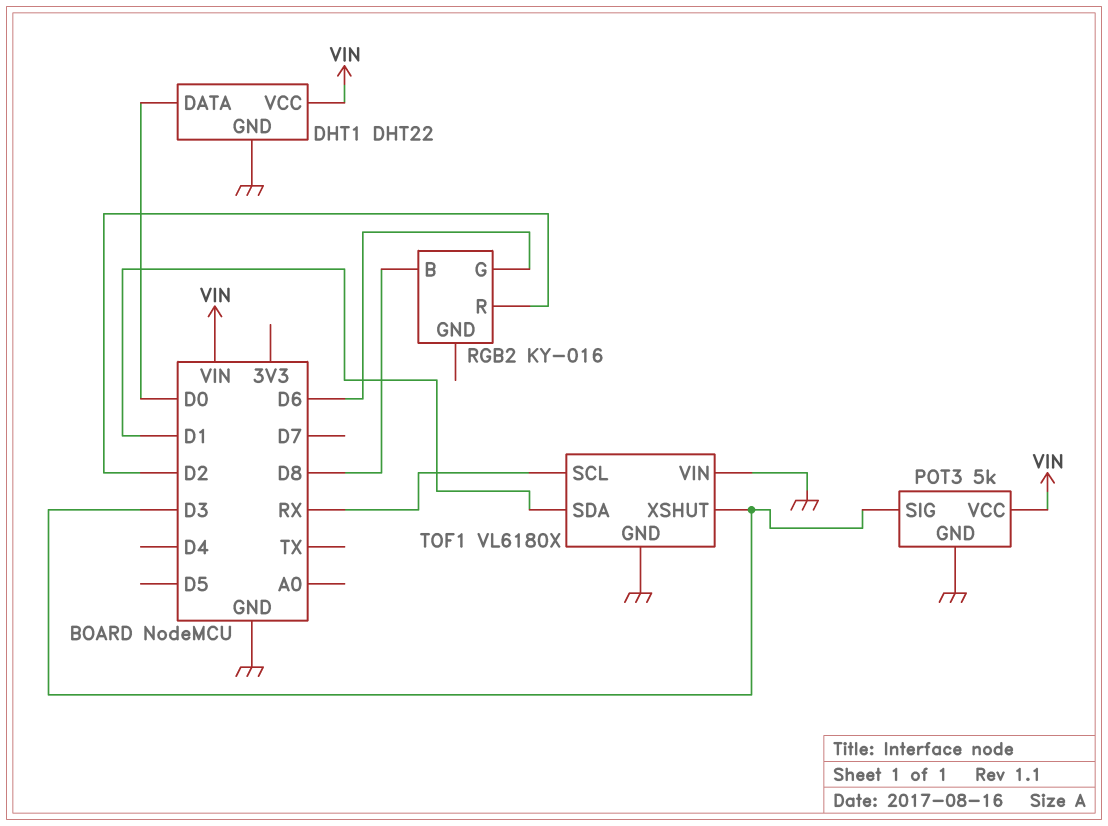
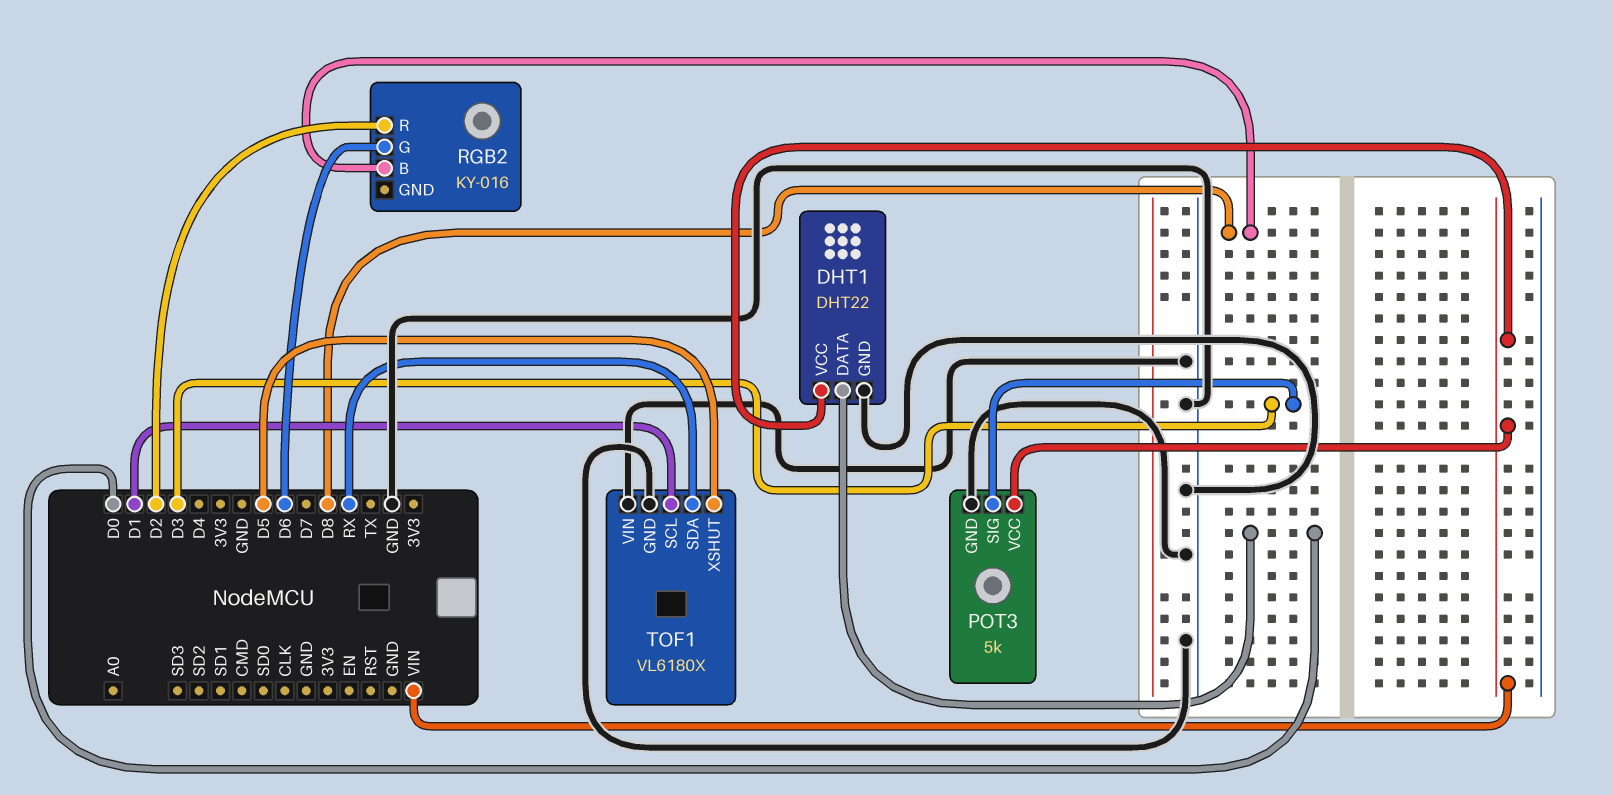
TOF1 pin SCL: RX -> D1
TOF1 pin SDA: D1 -> RX
TOF1 pin XSHUT: D3 -> D5

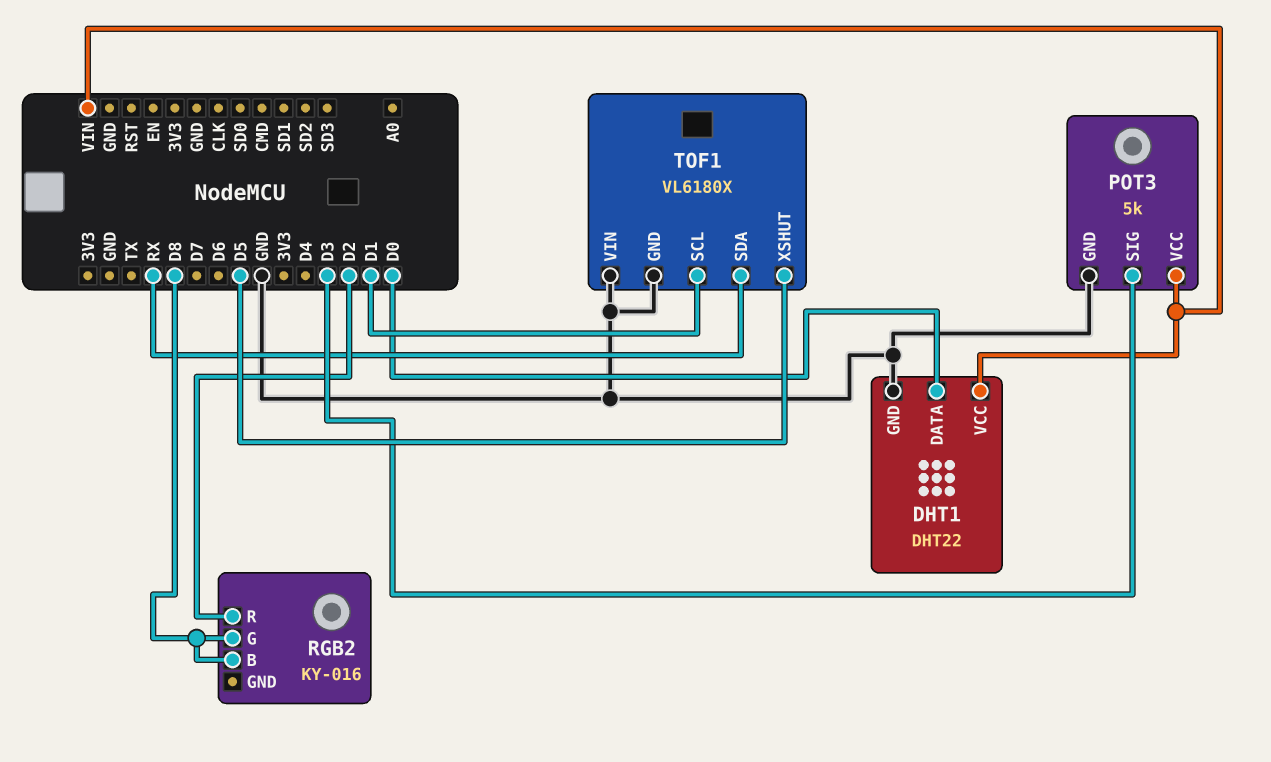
RGB2 pin G: D6 -> D8

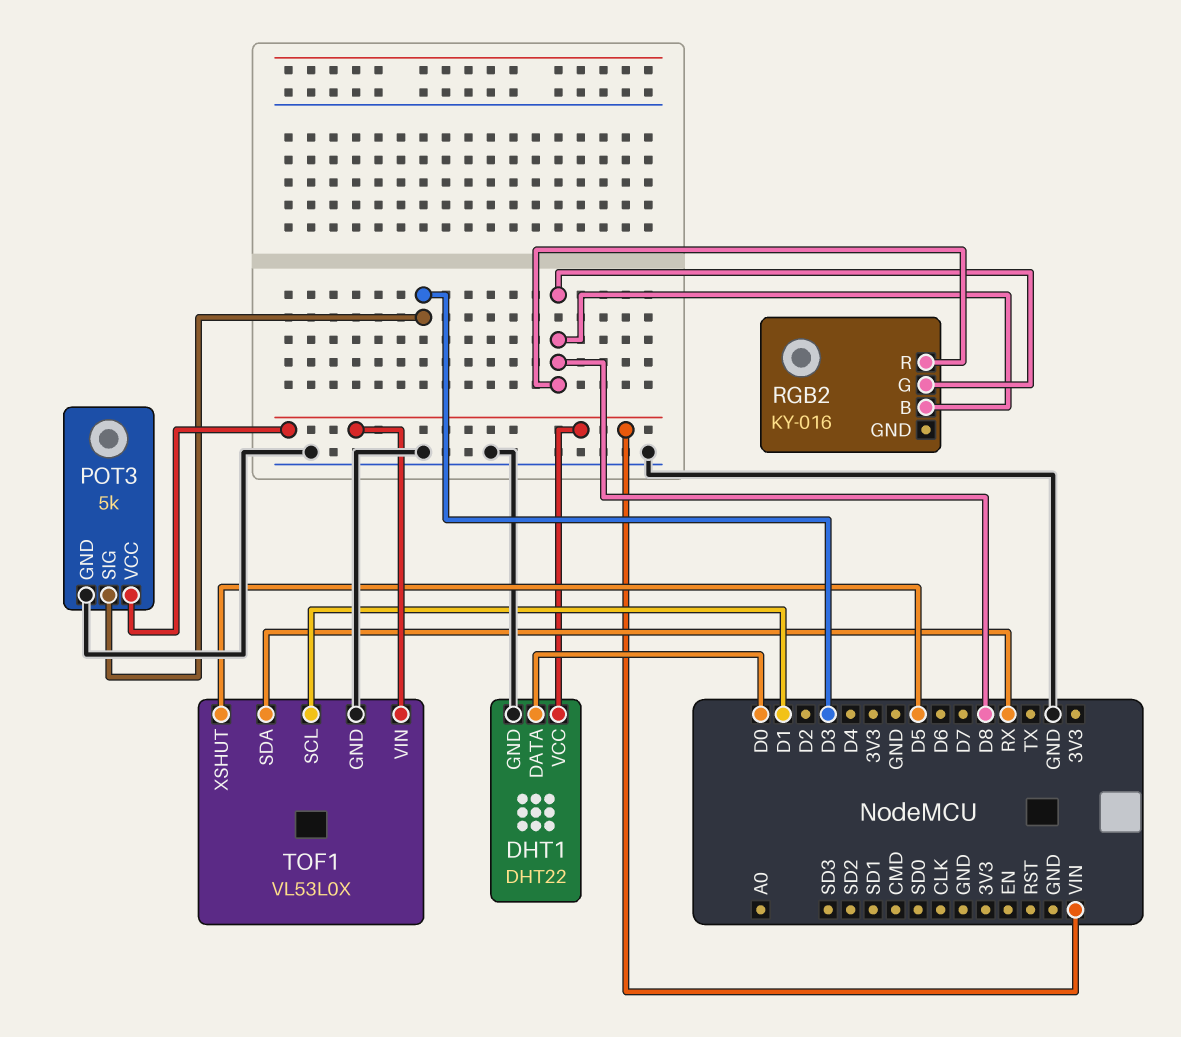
RGB2 pin R: D2 -> D8
TOF1: VL6180X -> VL53L0X
TOF1 pin VIN: GND -> VIN

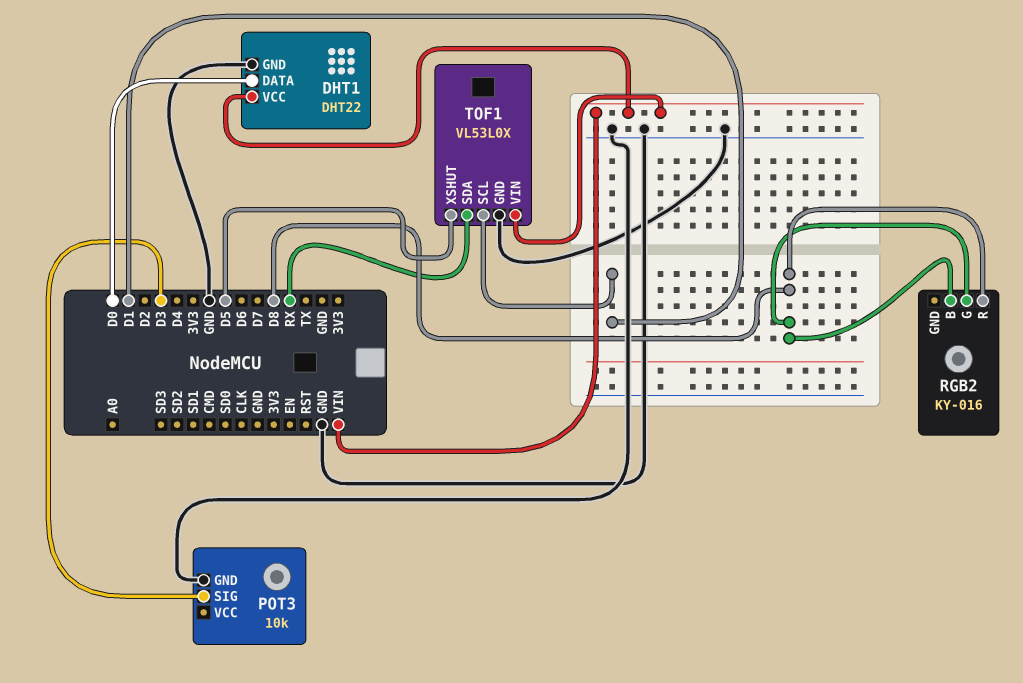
POT3: 5k -> 10k
POT3 pin VCC: VIN -> none

